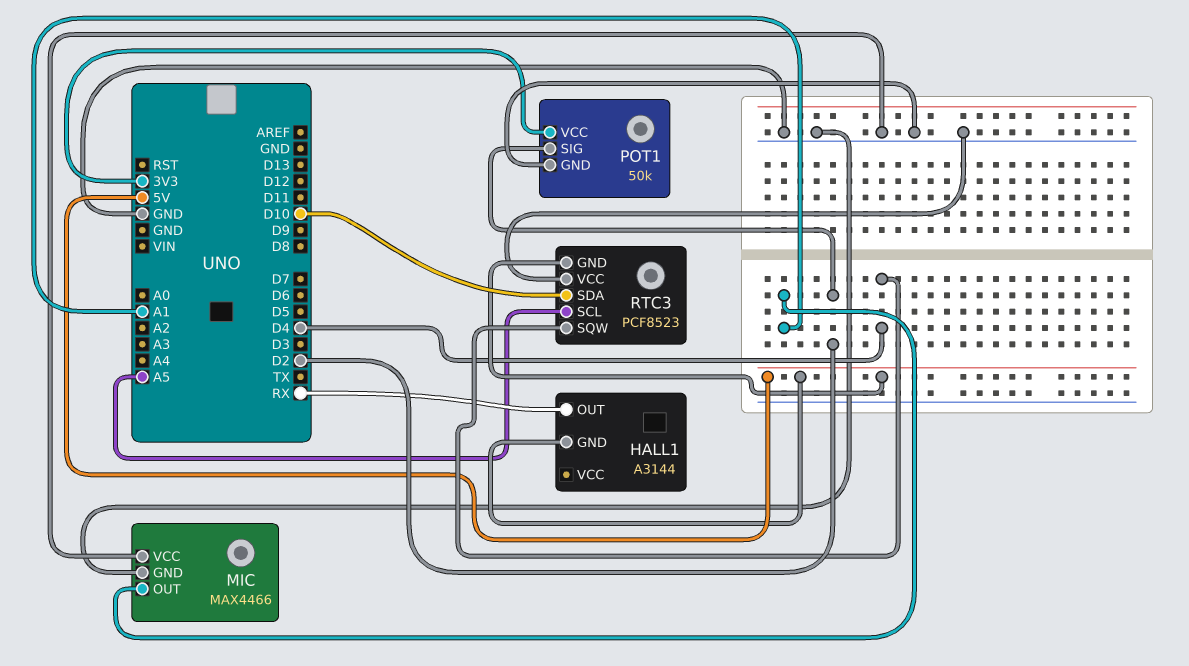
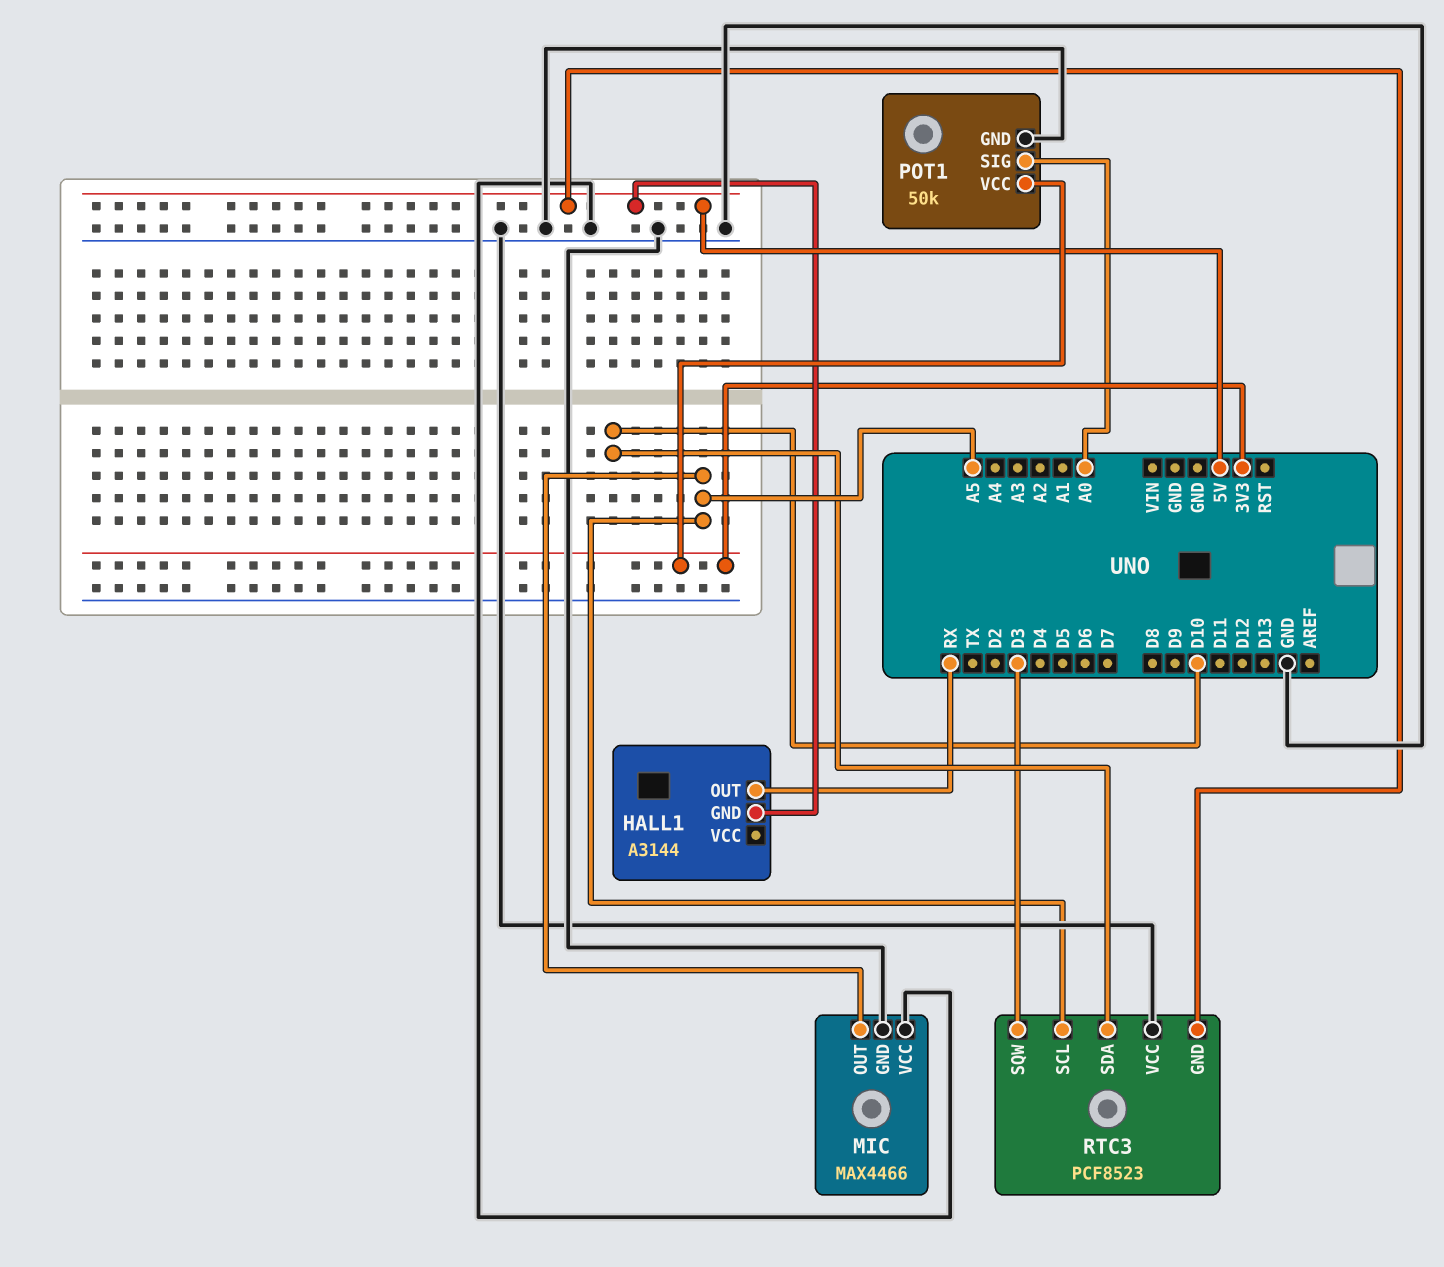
MIC pin OUT: A1 -> A5
POT1 pin SIG: D2 -> A0
RTC3 pin SQW: D4 -> D3

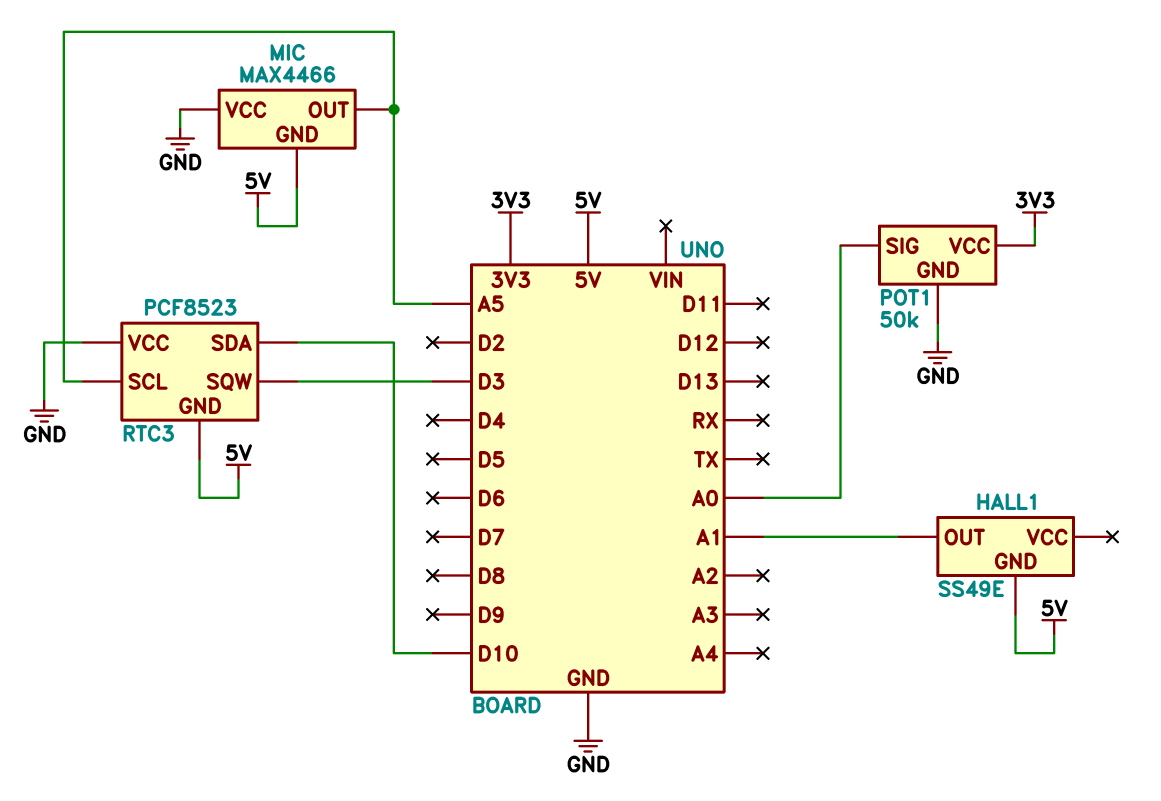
HALL1: A3144 -> SS49E
HALL1 pin OUT: RX -> A1
MIC pin GND: GND -> 5V

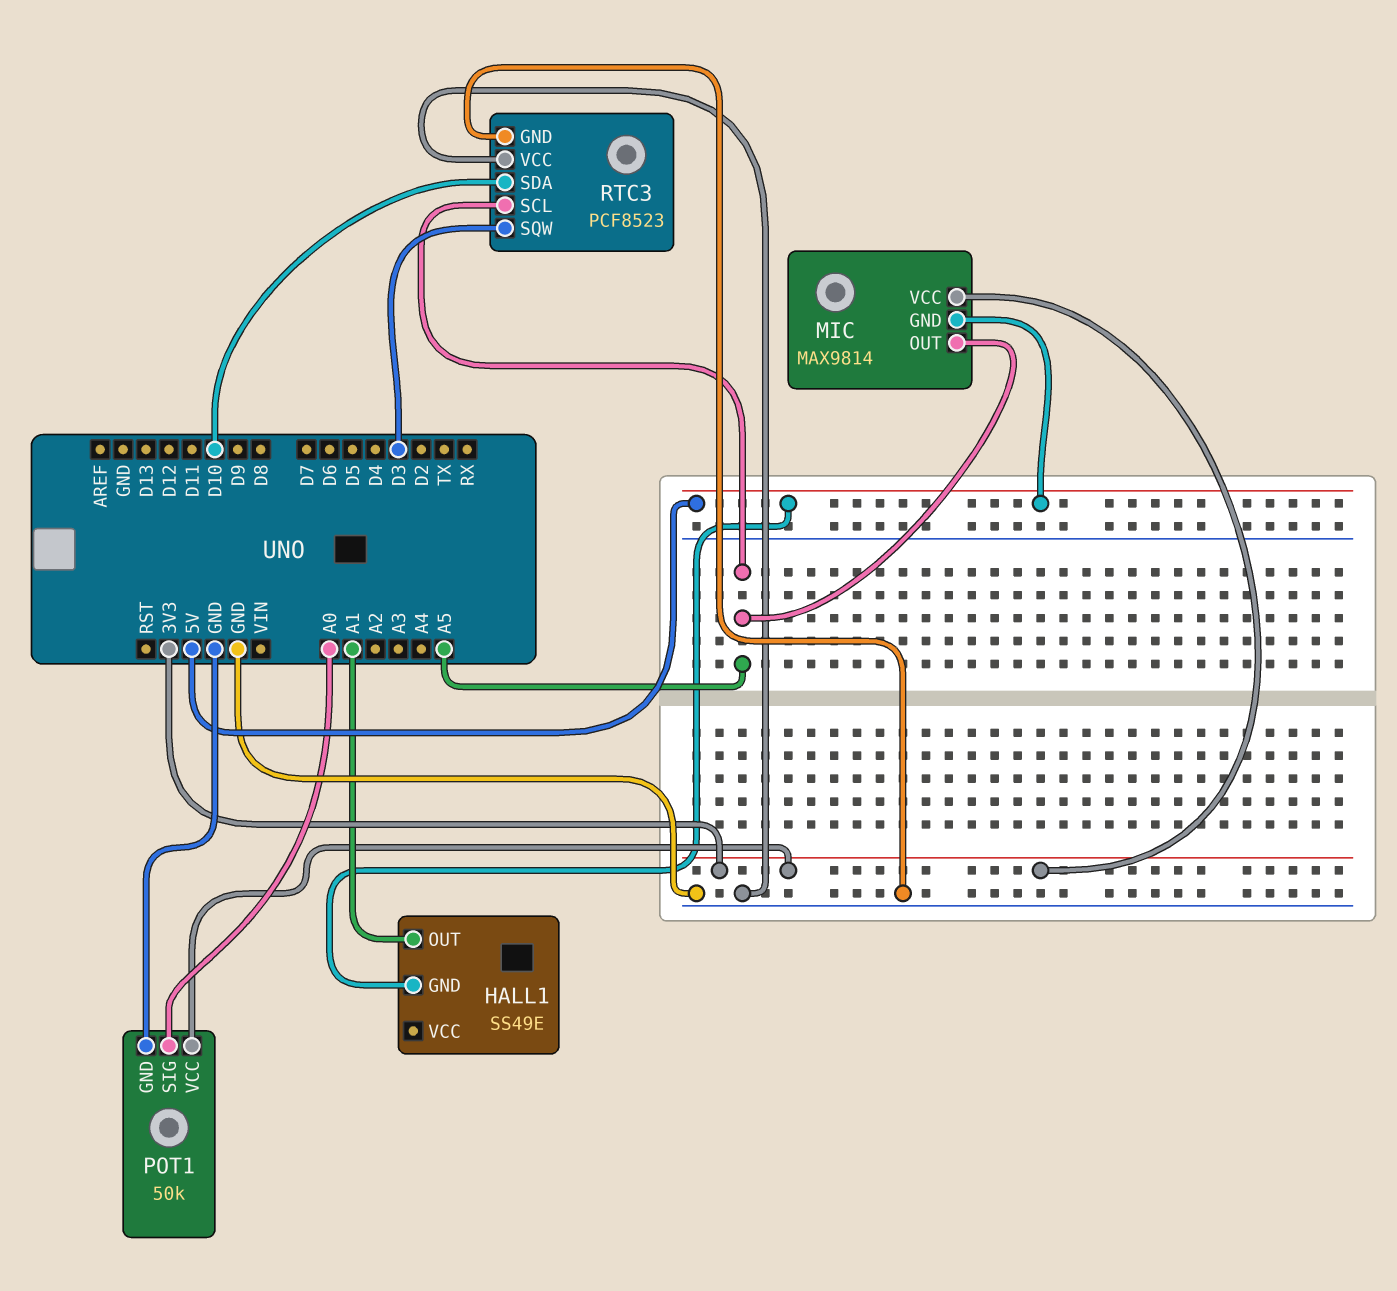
MIC: MAX4466 -> MAX9814
MIC pin VCC: GND -> 3V3
RTC3 pin GND: 5V -> GND

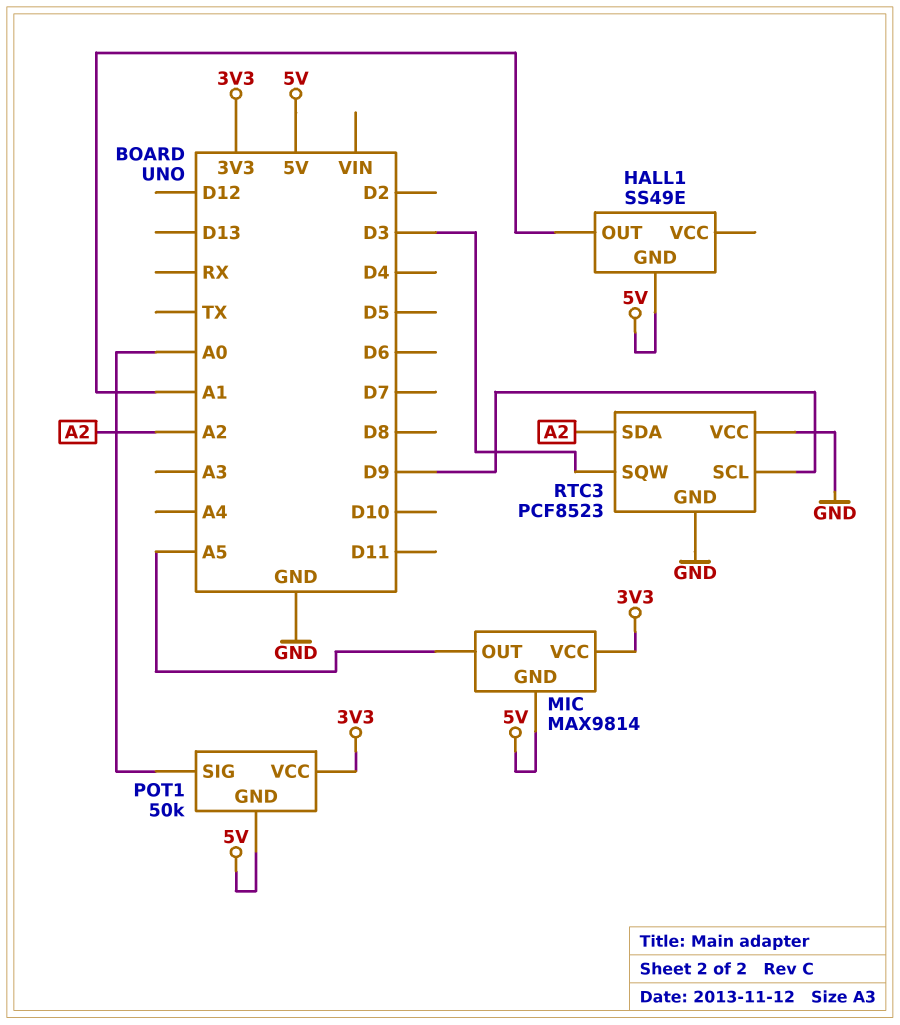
POT1 pin GND: GND -> 5V
RTC3 pin SCL: A5 -> D9
RTC3 pin SDA: D10 -> A2

